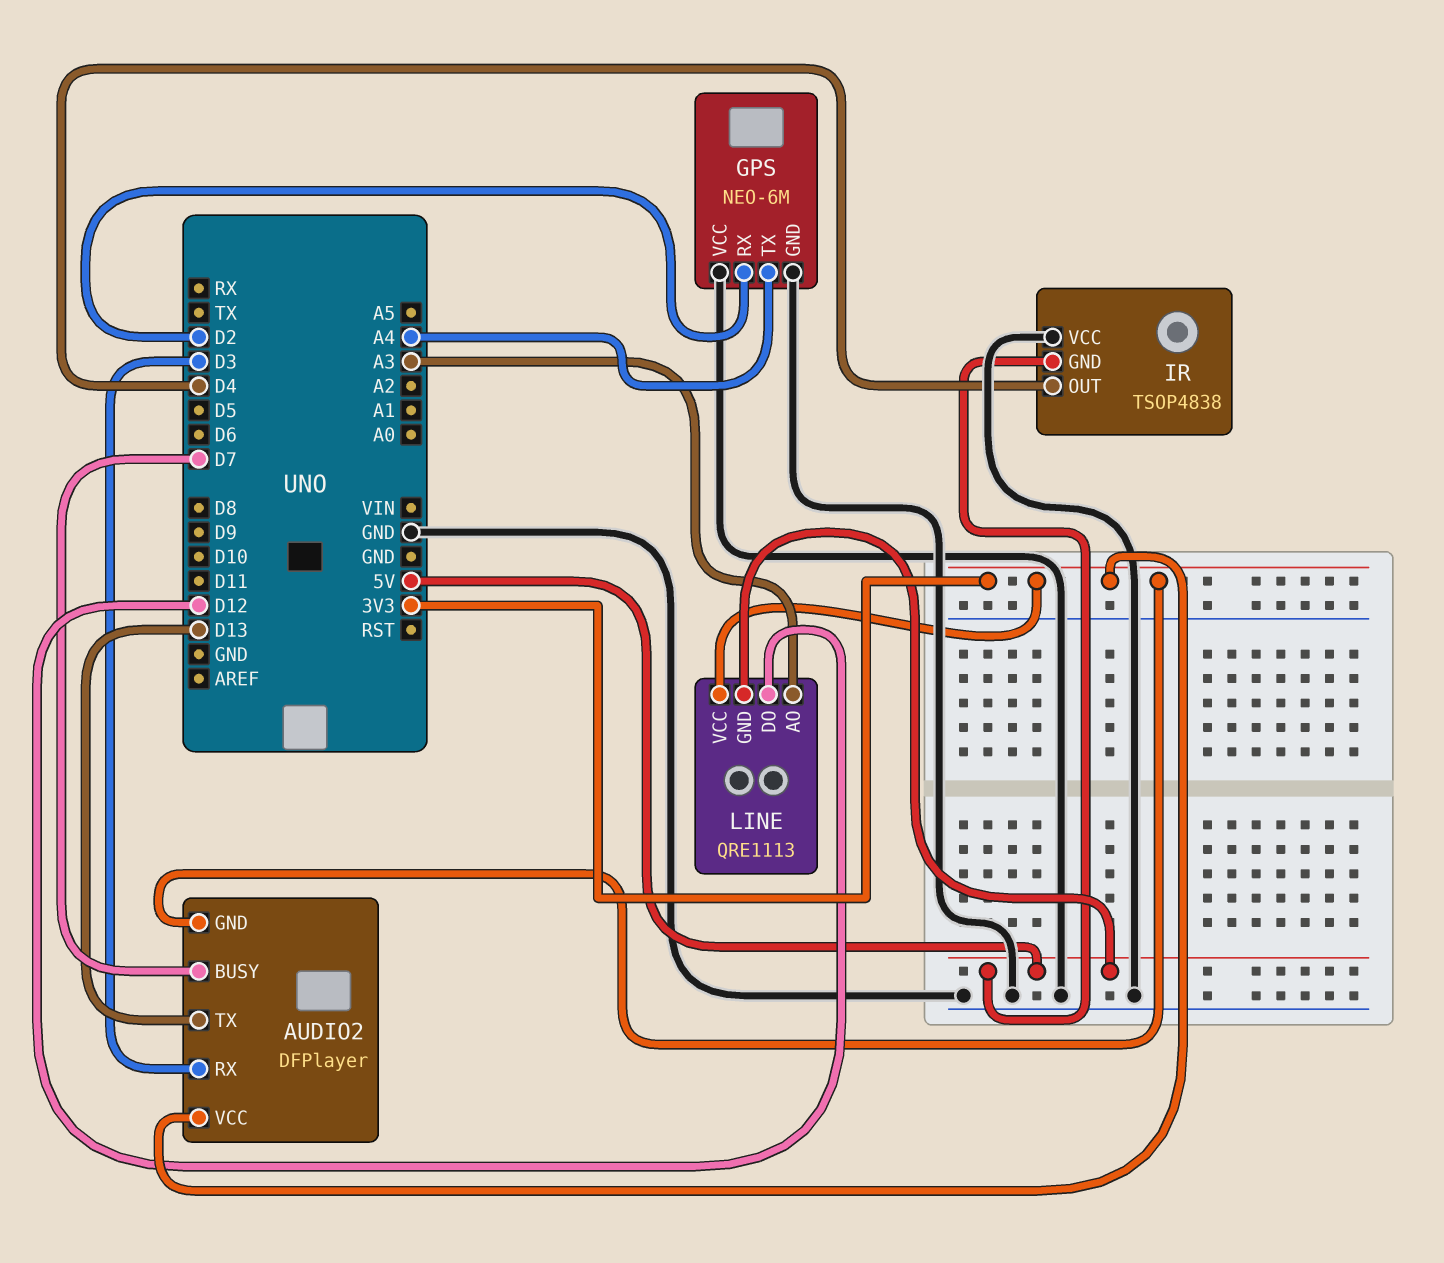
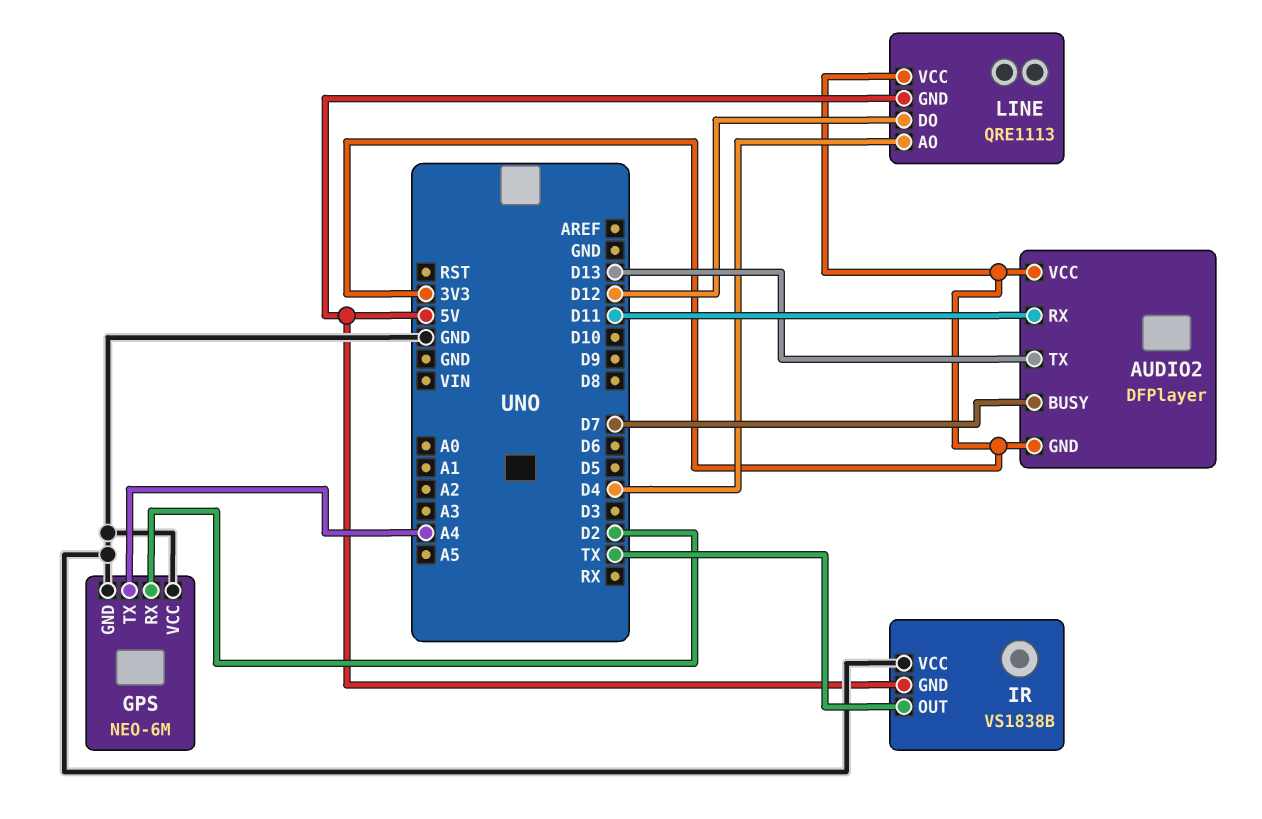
AUDIO2 pin RX: D3 -> D11
IR: TSOP4838 -> VS1838B
IR pin OUT: D4 -> TX
LINE pin AO: A3 -> D4

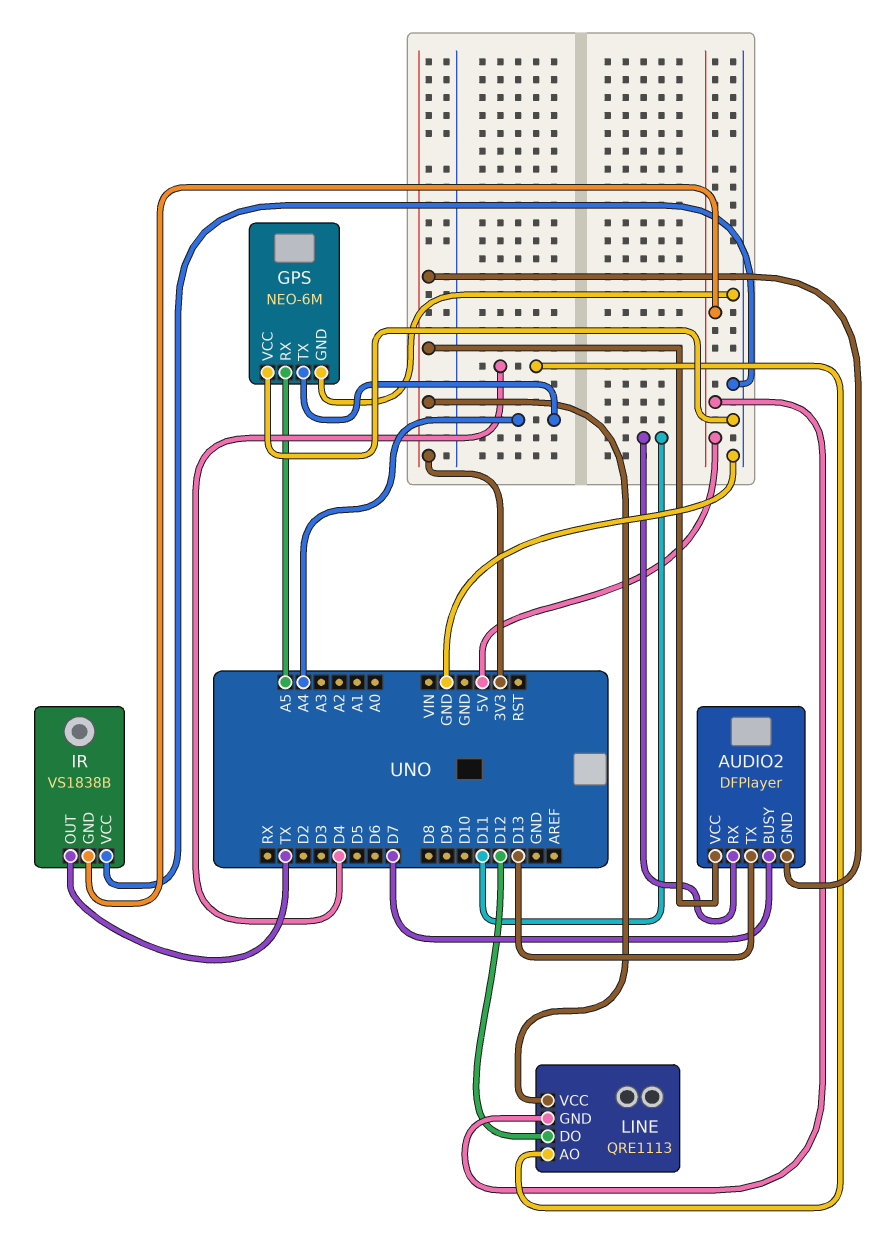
GPS pin RX: D2 -> A5

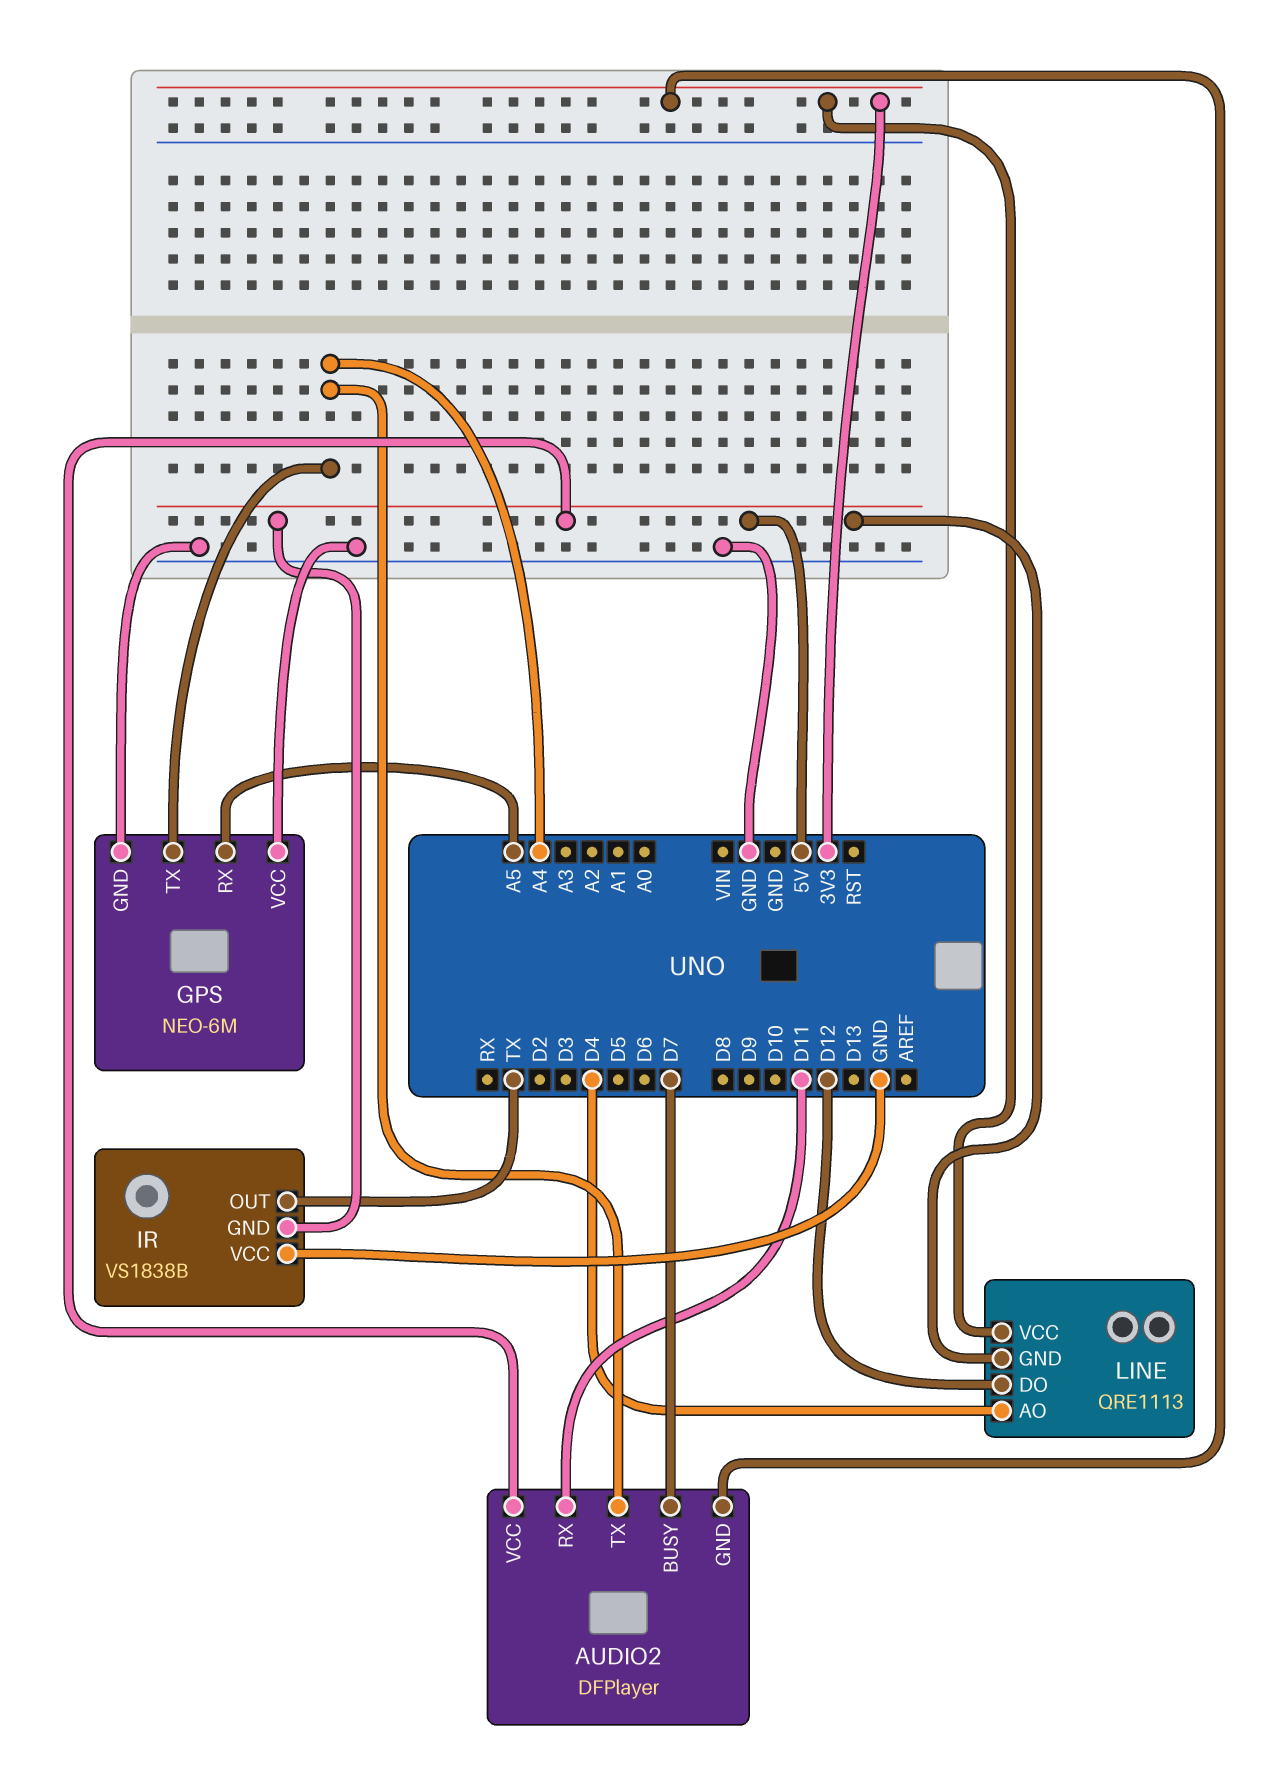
AUDIO2 pin TX: D13 -> A4
AUDIO2 pin VCC: 3V3 -> 5V

